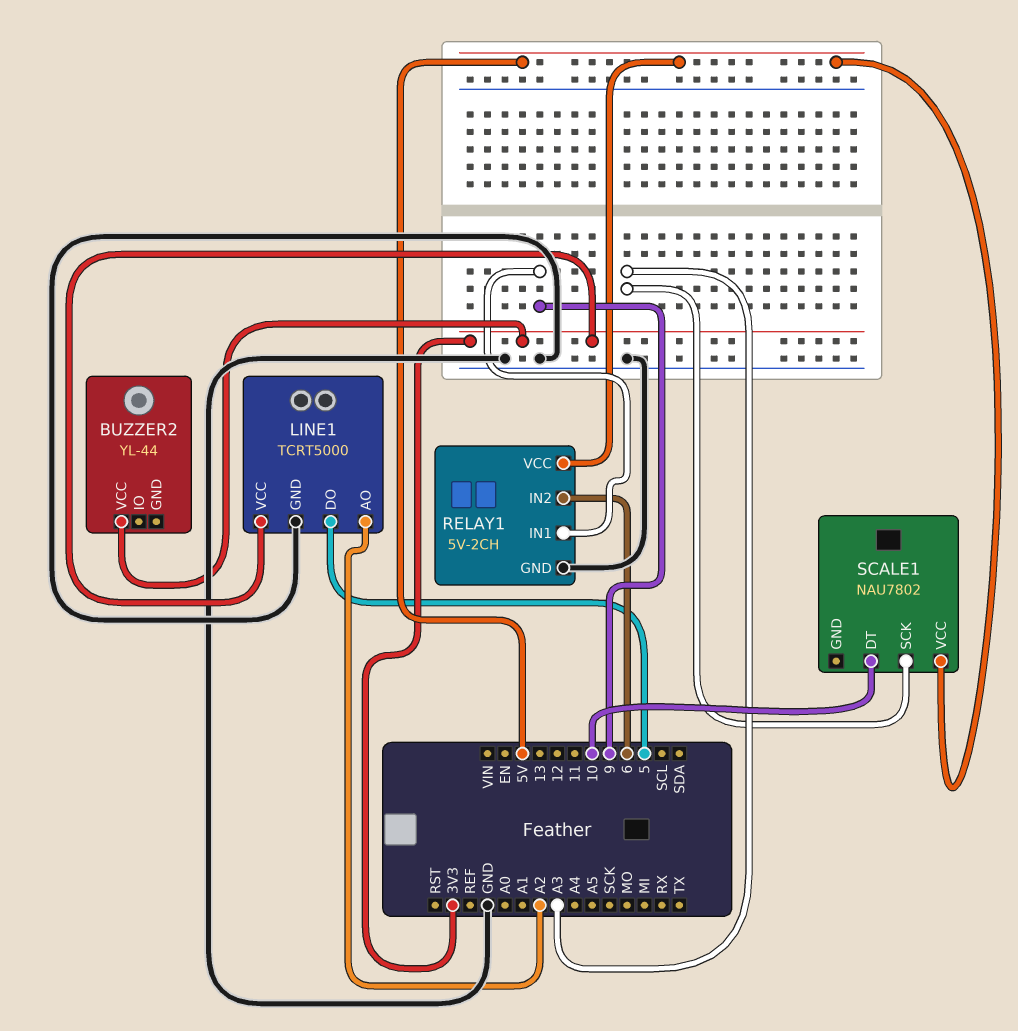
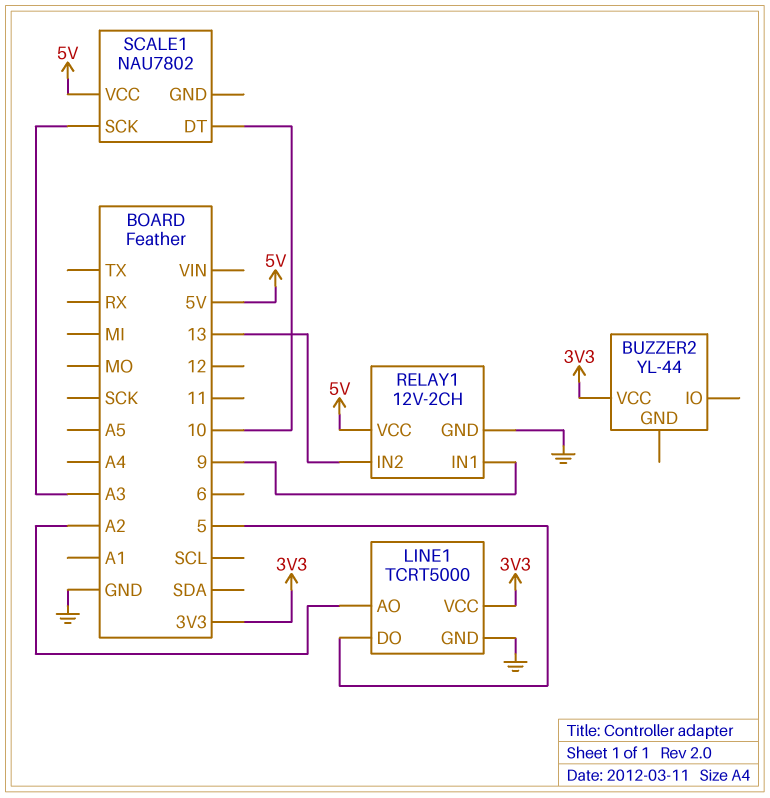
RELAY1: 5V-2CH -> 12V-2CH
RELAY1 pin IN2: 6 -> 13

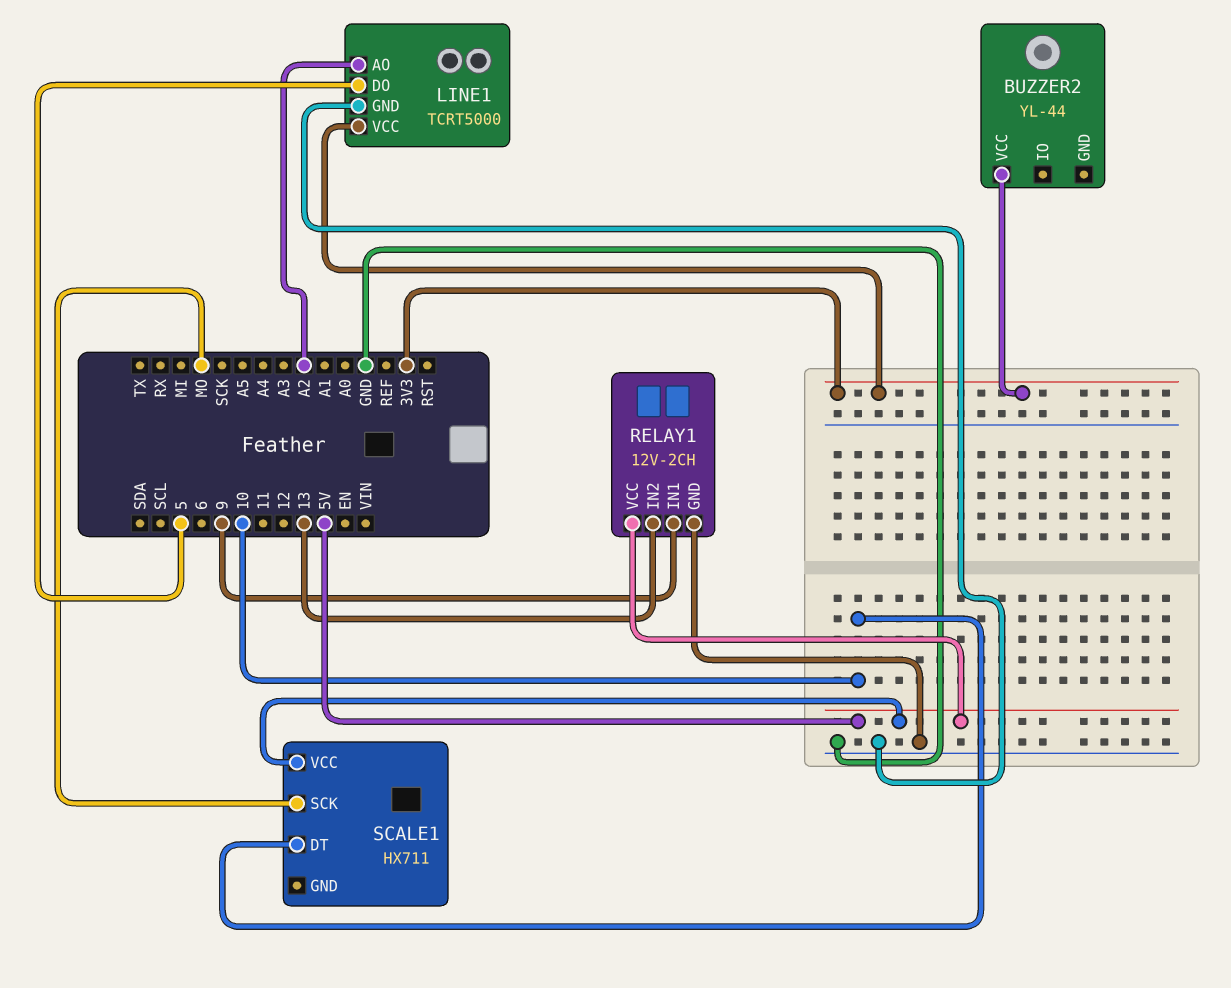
SCALE1: NAU7802 -> HX711
SCALE1 pin SCK: A3 -> MO

